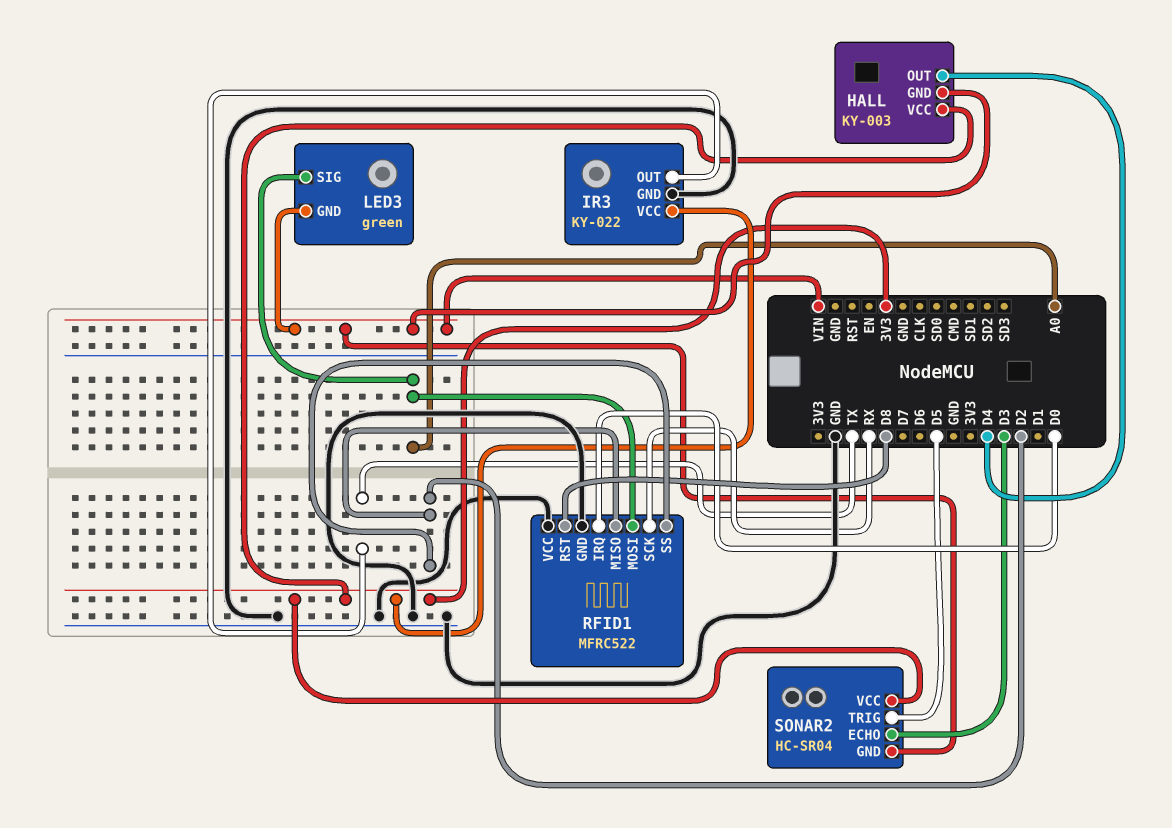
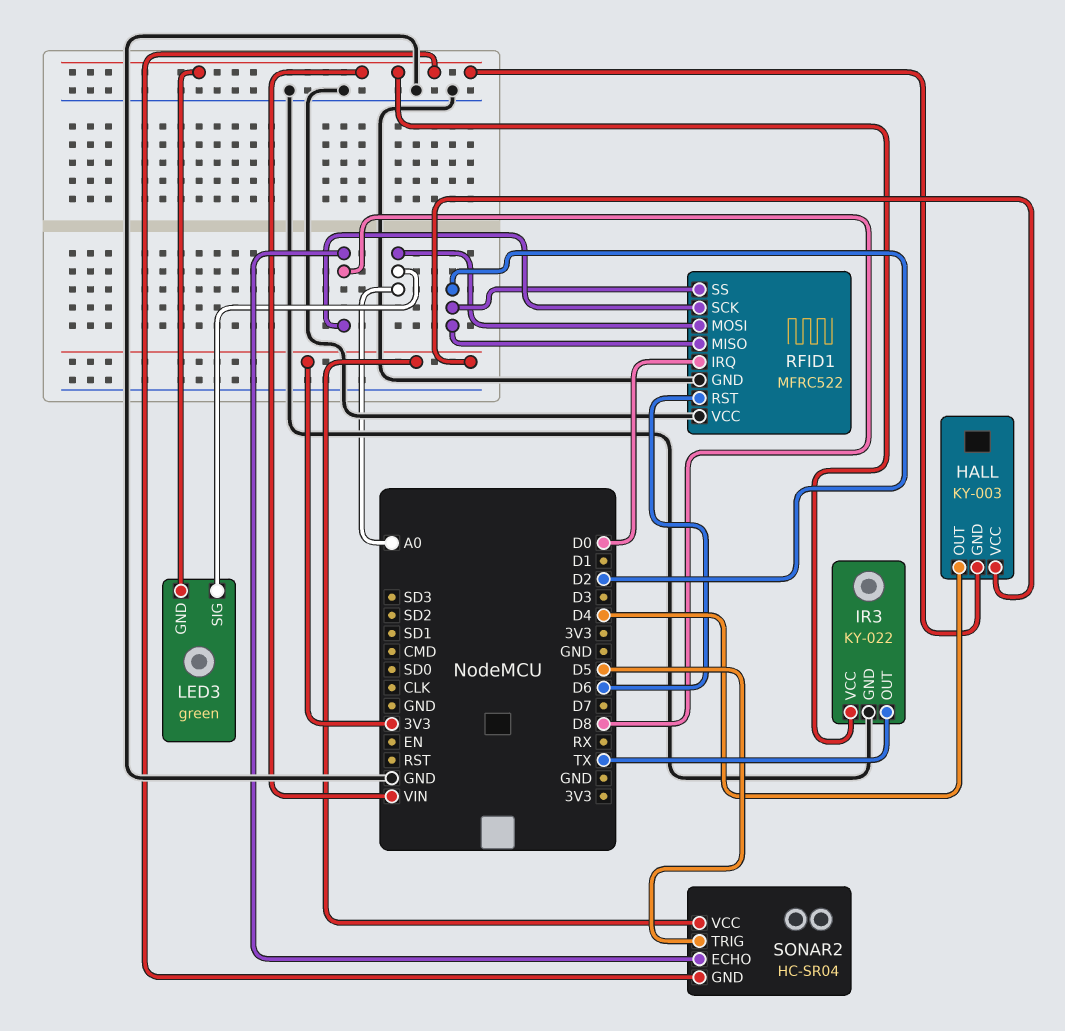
IR3 pin VCC: 3V3 -> VIN
RFID1 pin RST: D8 -> D6
RFID1 pin SCK: RX -> D8
SONAR2 pin ECHO: D3 -> D8

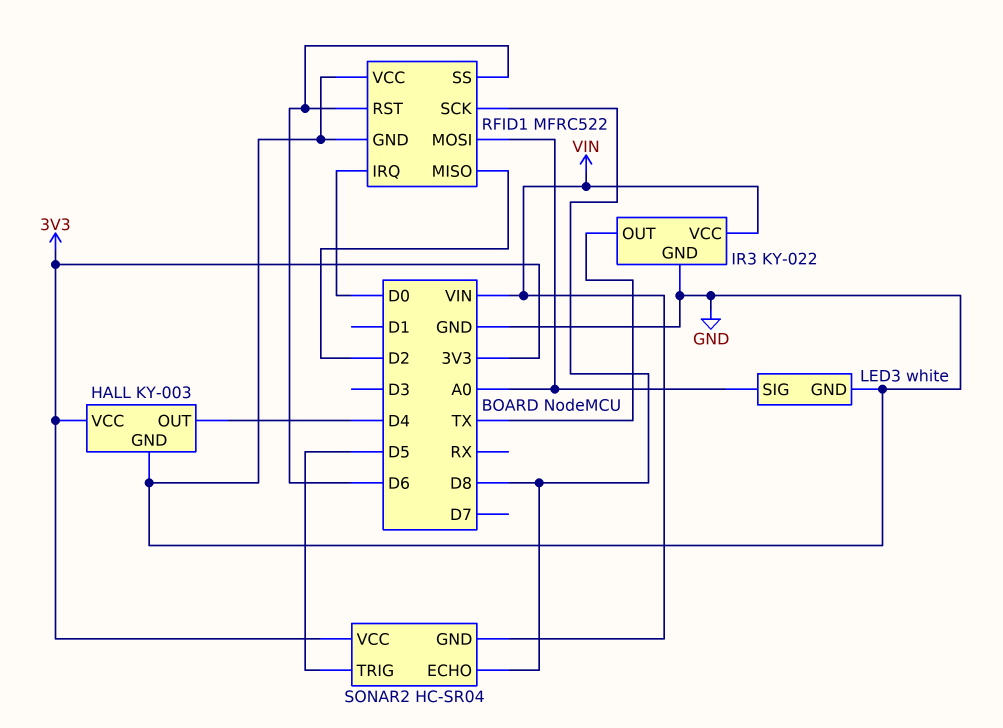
HALL pin GND: VIN -> GND
LED3: green -> white
LED3 pin GND: VIN -> GND
RFID1 pin SS: D2 -> D6

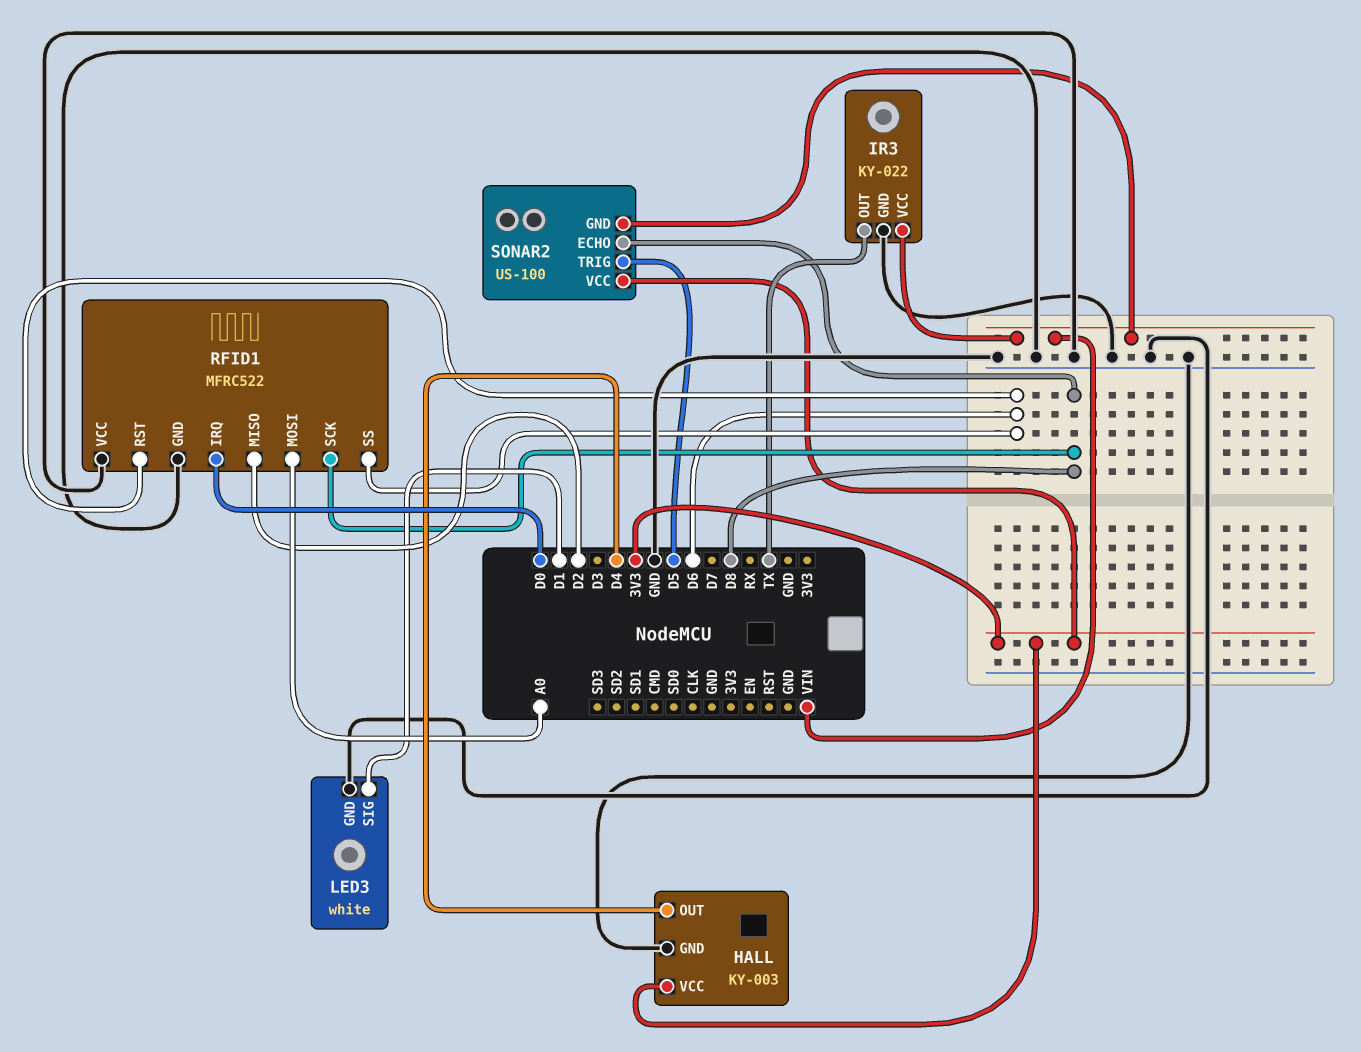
LED3 pin SIG: A0 -> D1
SONAR2: HC-SR04 -> US-100

